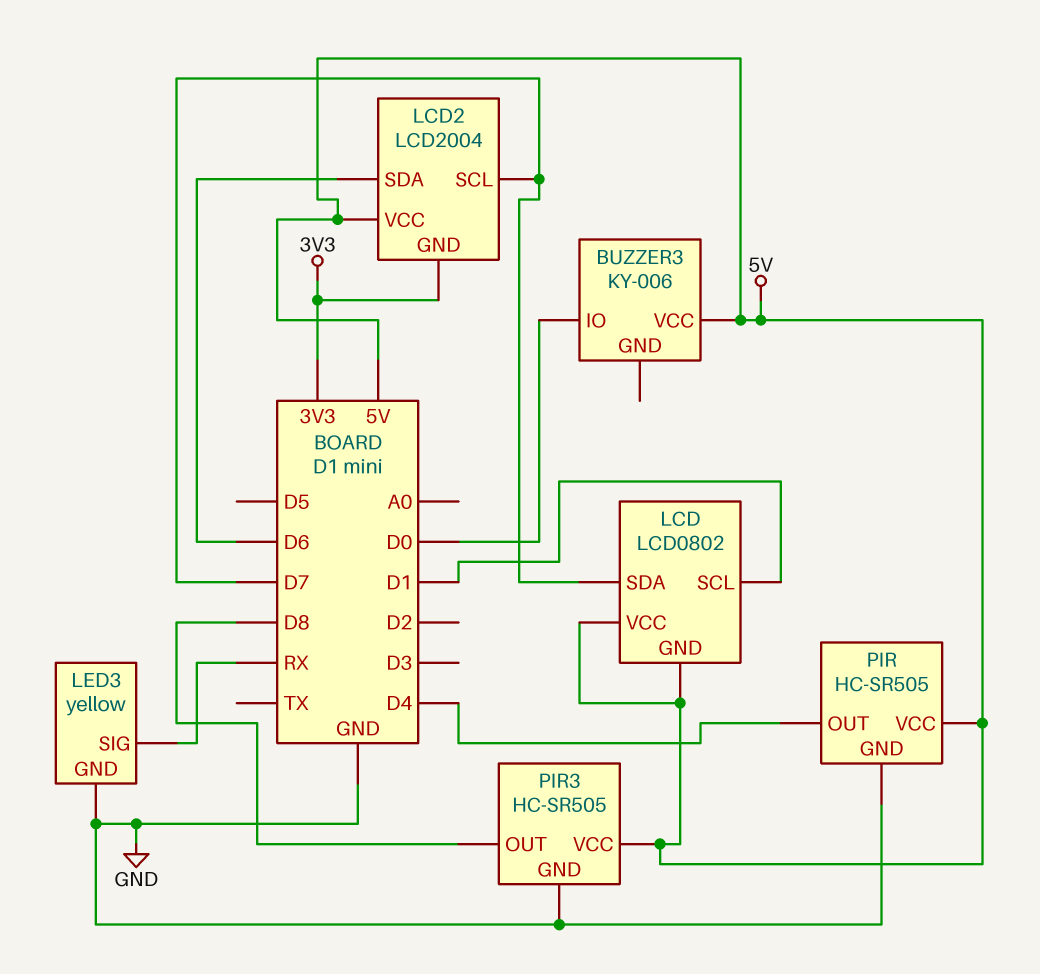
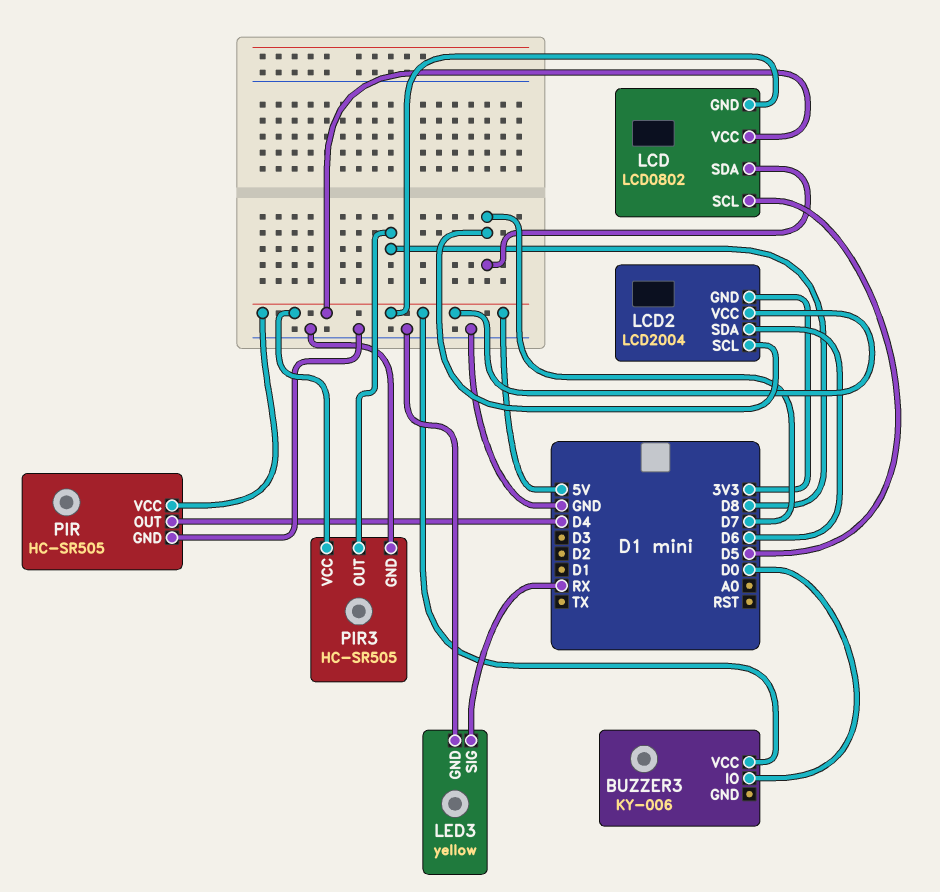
LCD pin SCL: D1 -> D5

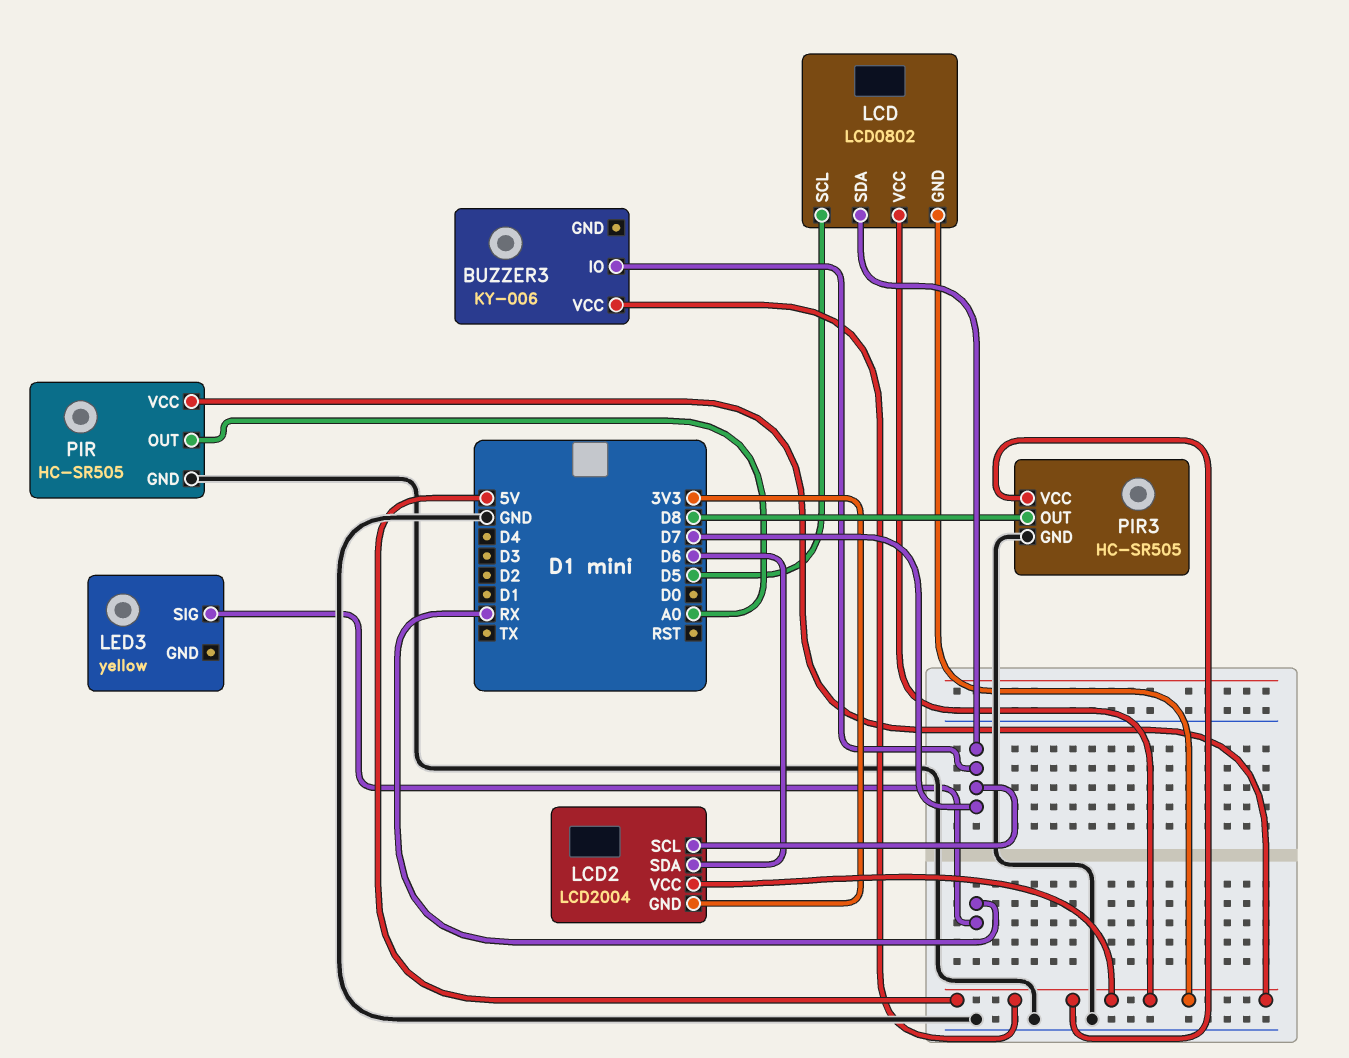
BUZZER3 pin IO: D0 -> D7
LED3 pin GND: GND -> none
PIR pin OUT: D4 -> A0

